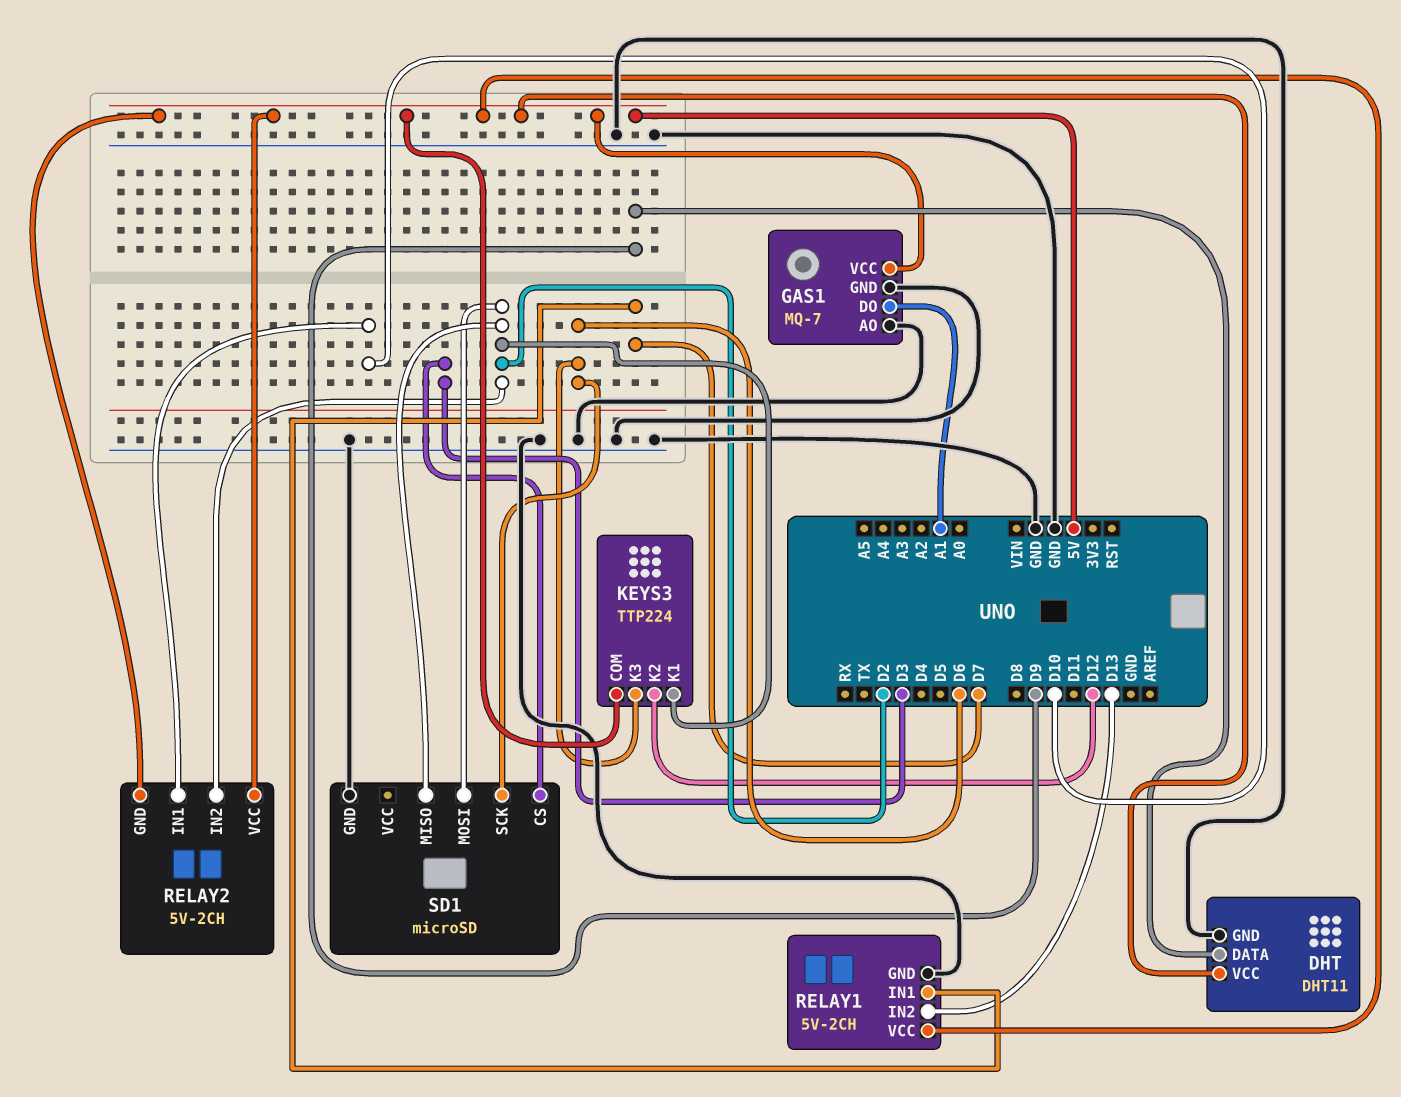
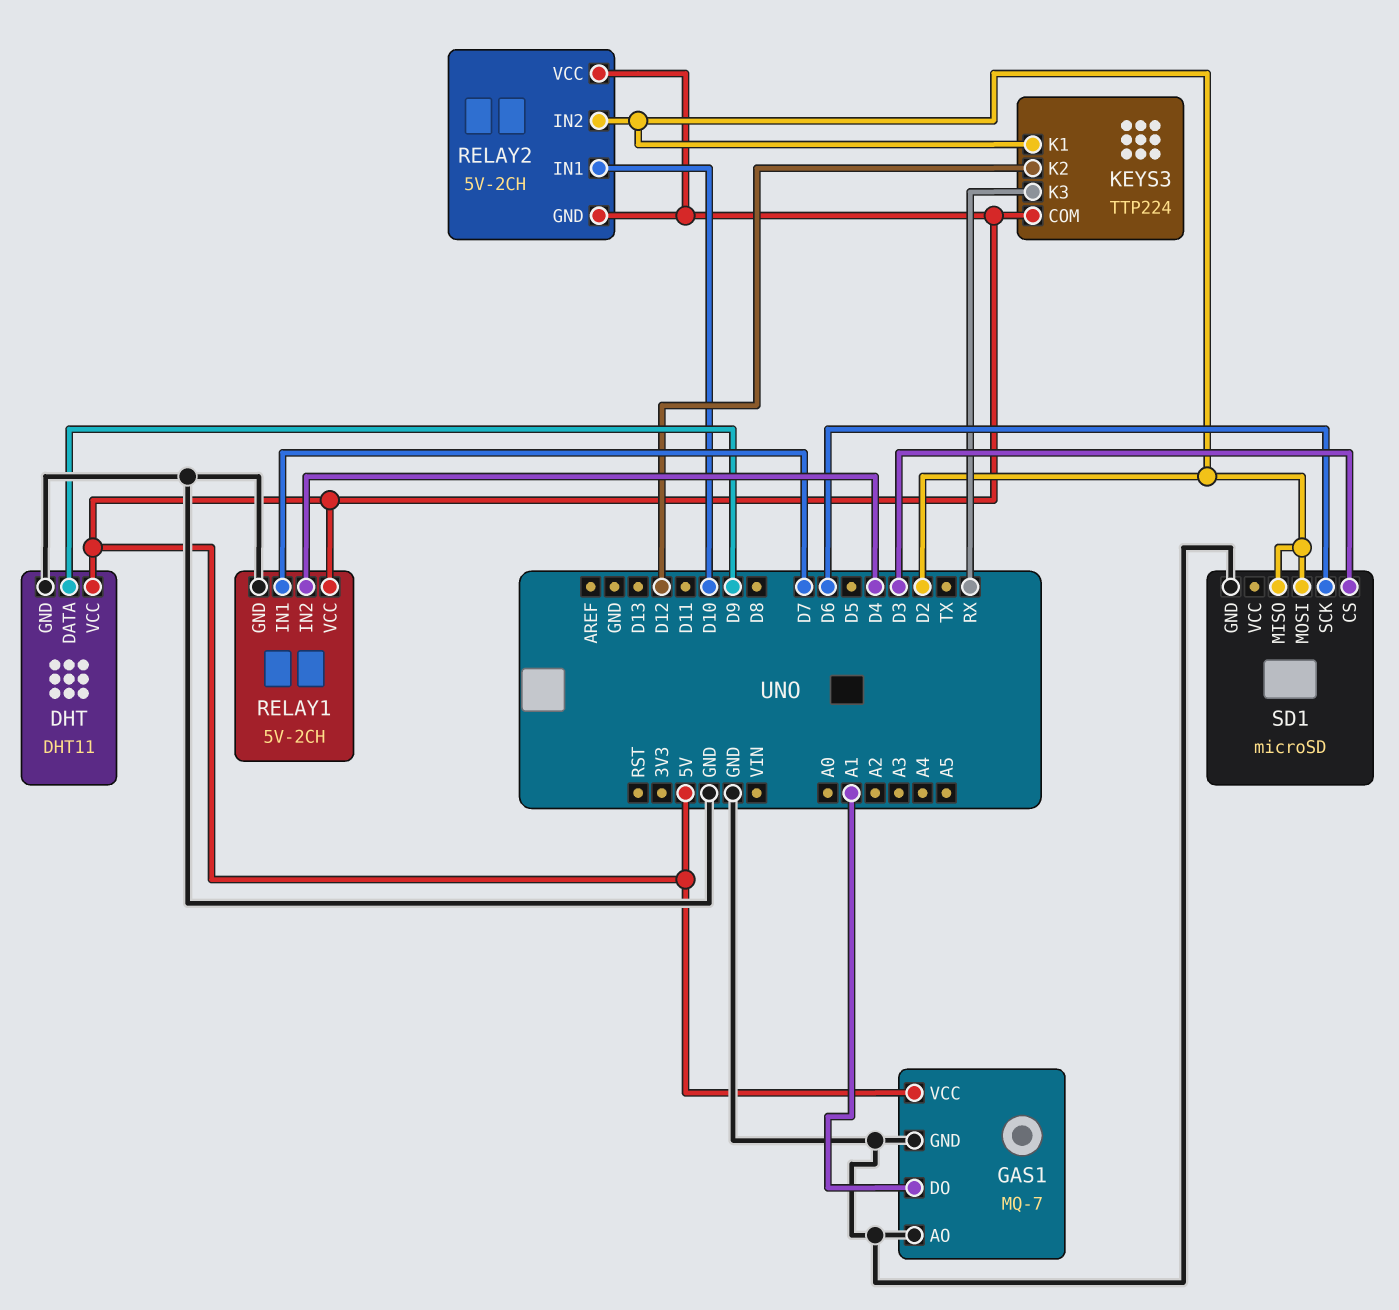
KEYS3 pin K3: D6 -> RX
RELAY1 pin IN2: D13 -> D4

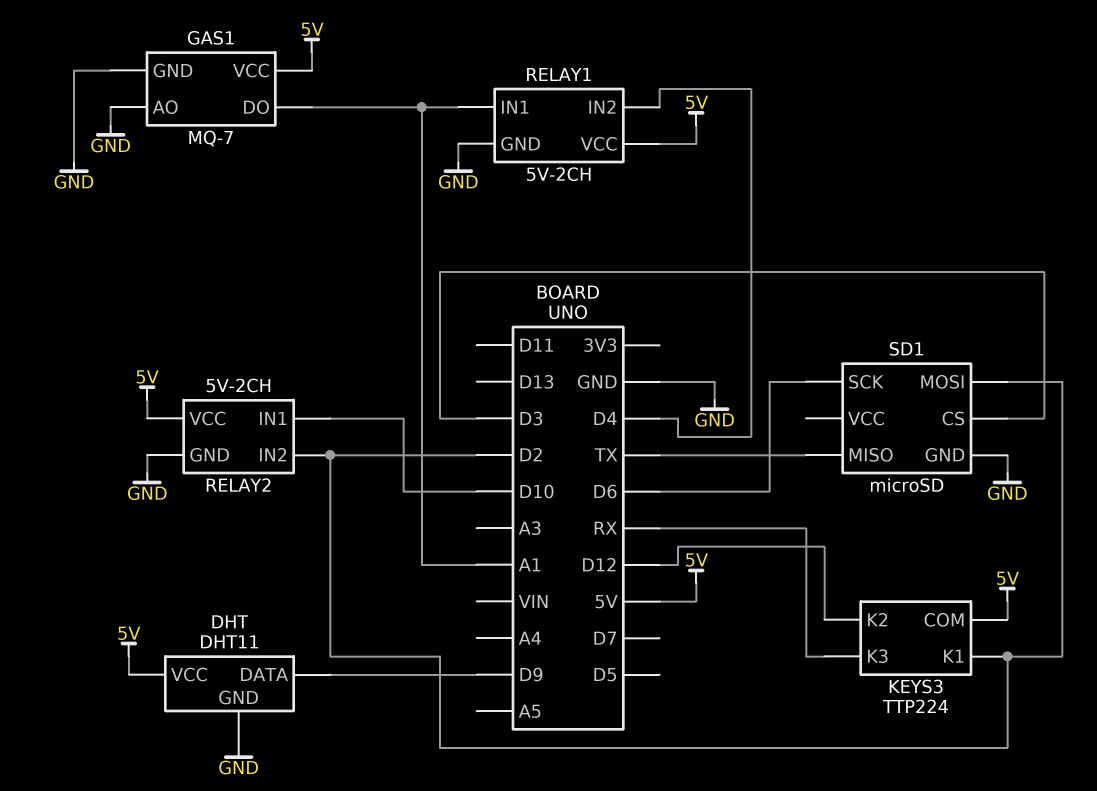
RELAY1 pin IN1: D7 -> A1
RELAY2 pin GND: 5V -> GND
SD1 pin MISO: D2 -> TX

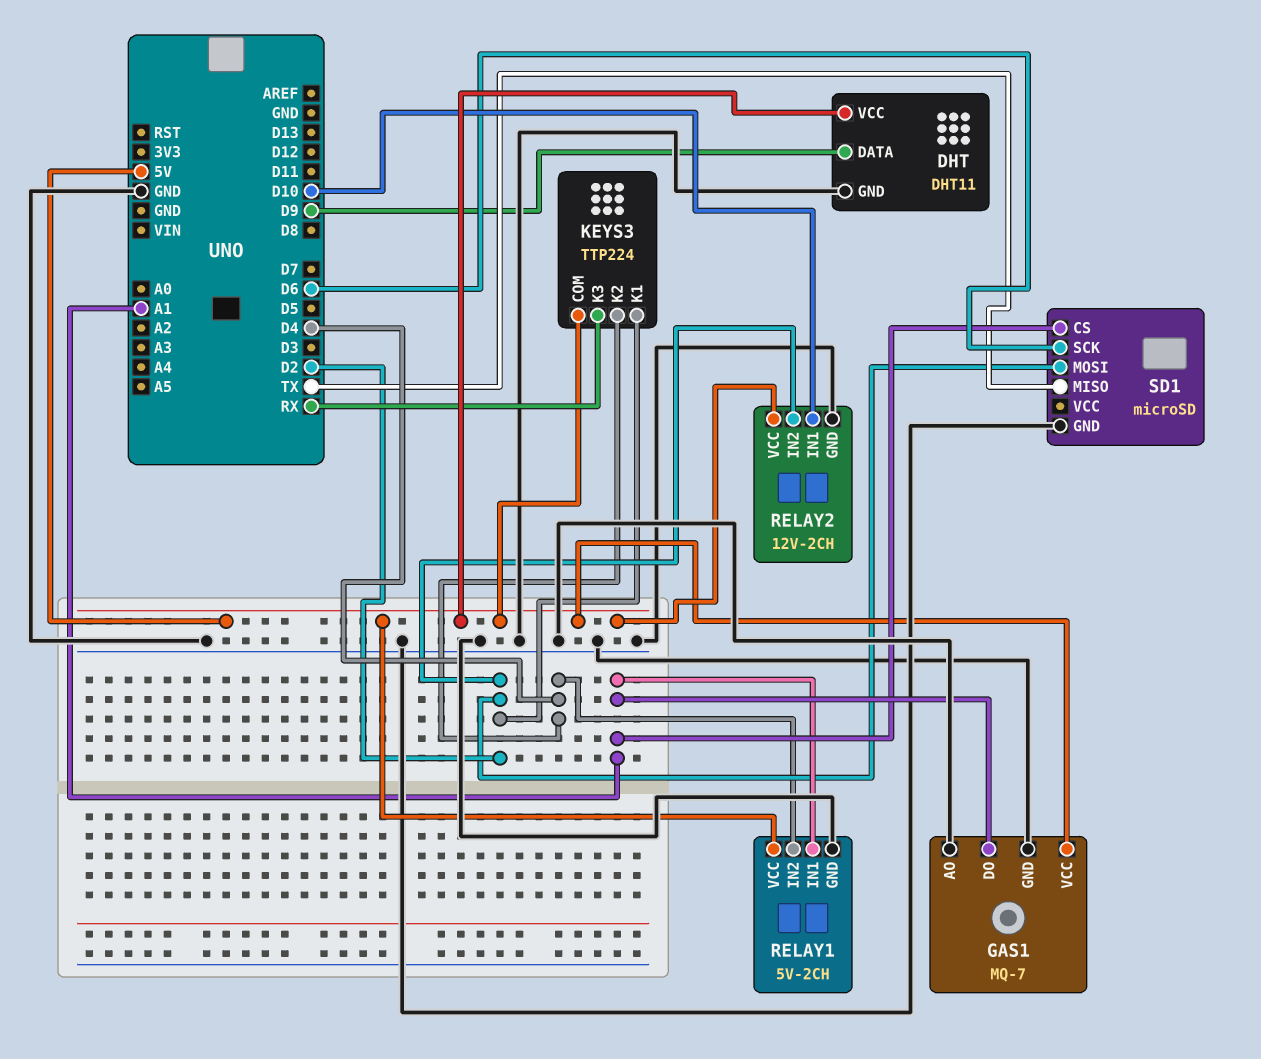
KEYS3 pin K2: D12 -> D4
RELAY2: 5V-2CH -> 12V-2CH
SD1 pin CS: D3 -> A1

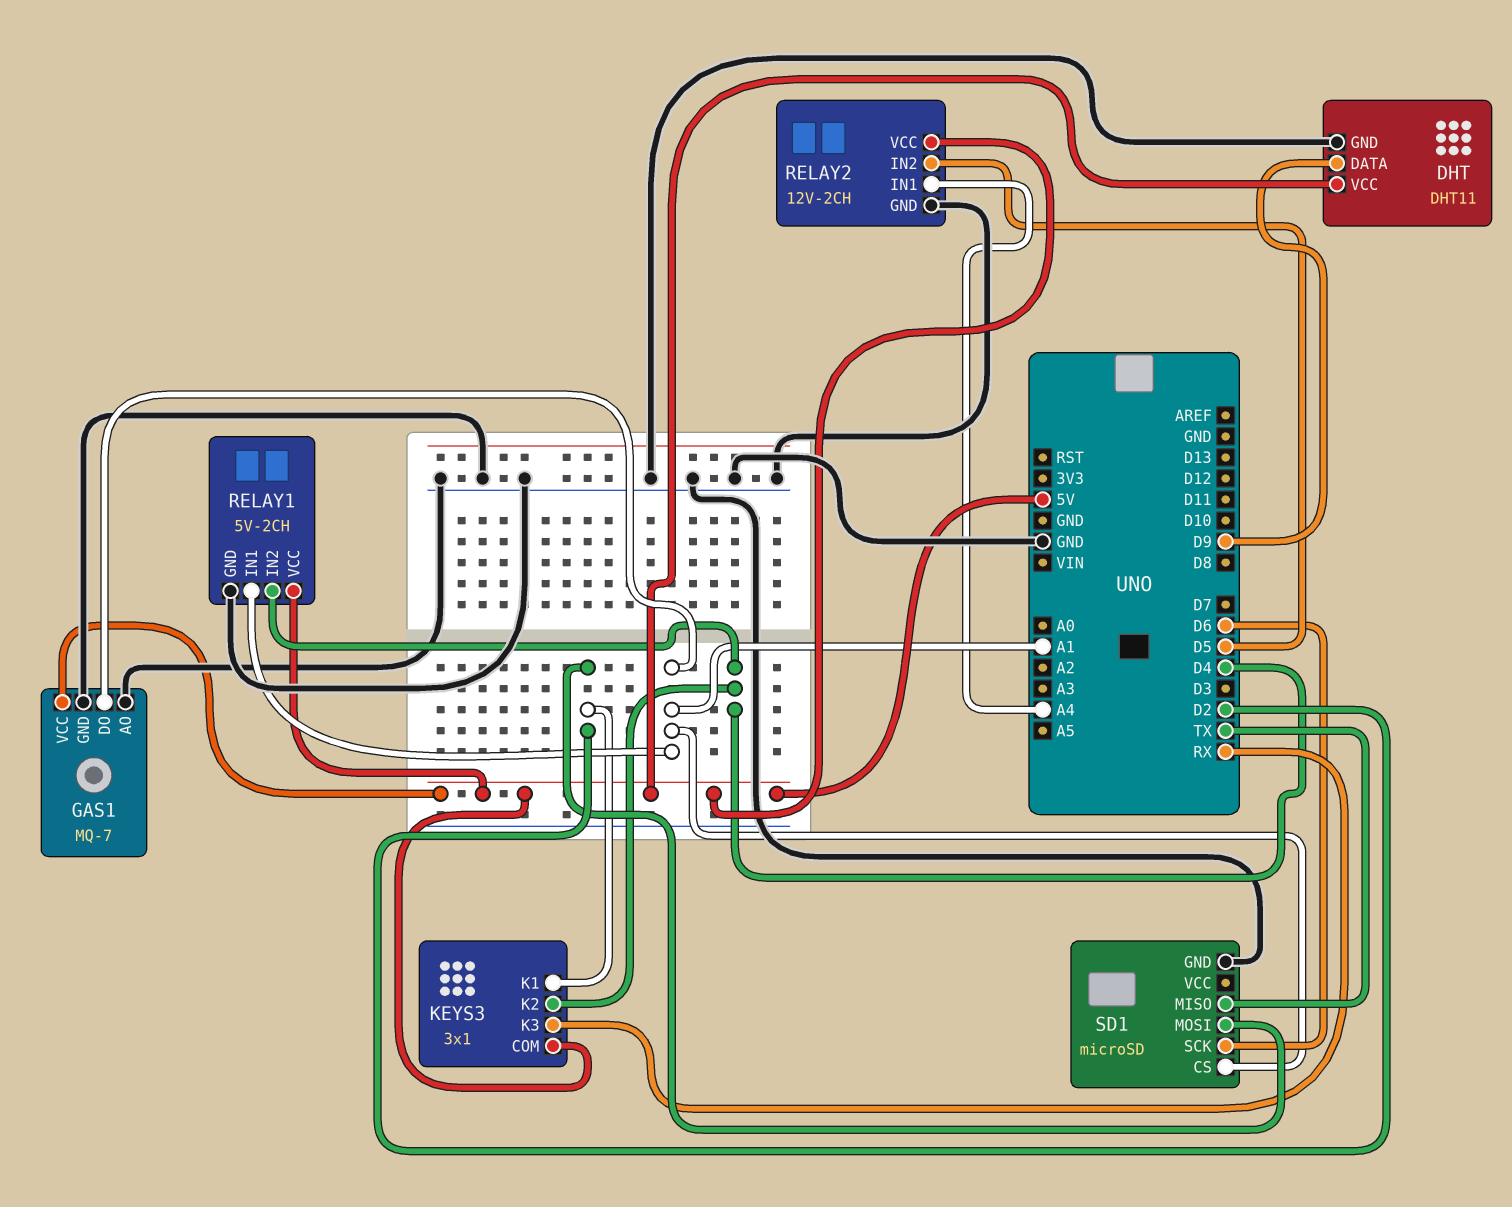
KEYS3: TTP224 -> 3x1
RELAY2 pin IN1: D10 -> A4
RELAY2 pin IN2: D2 -> D5

